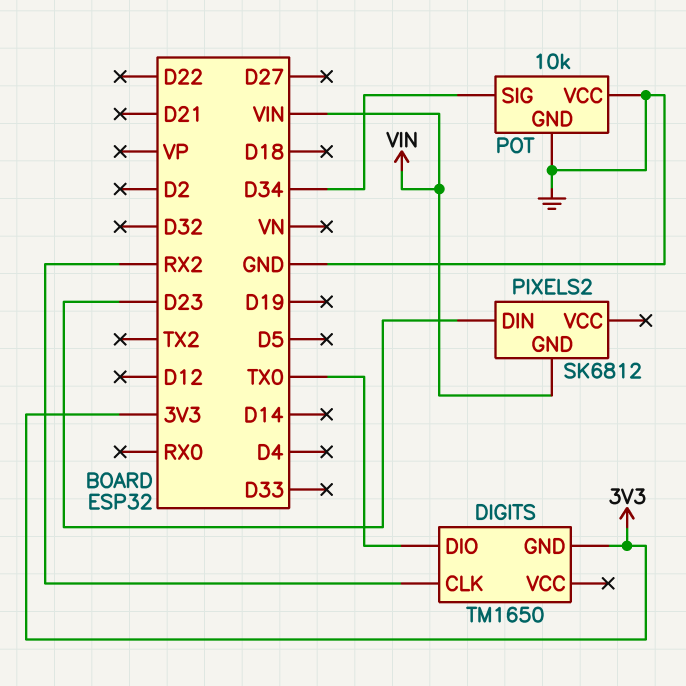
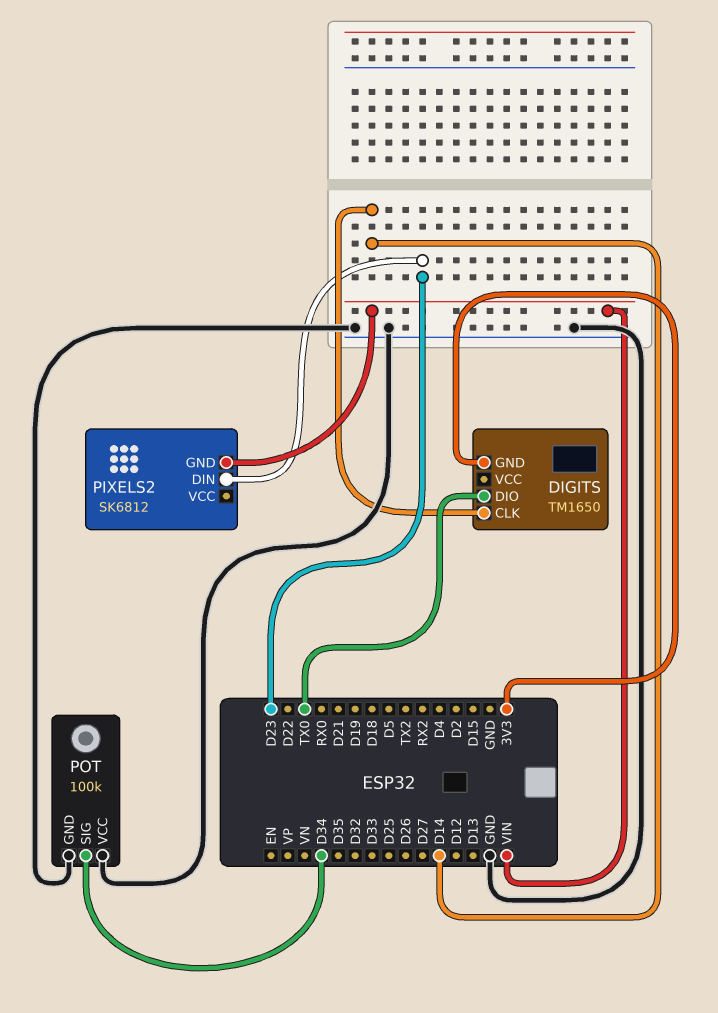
DIGITS pin CLK: RX2 -> D14
POT: 10k -> 100k

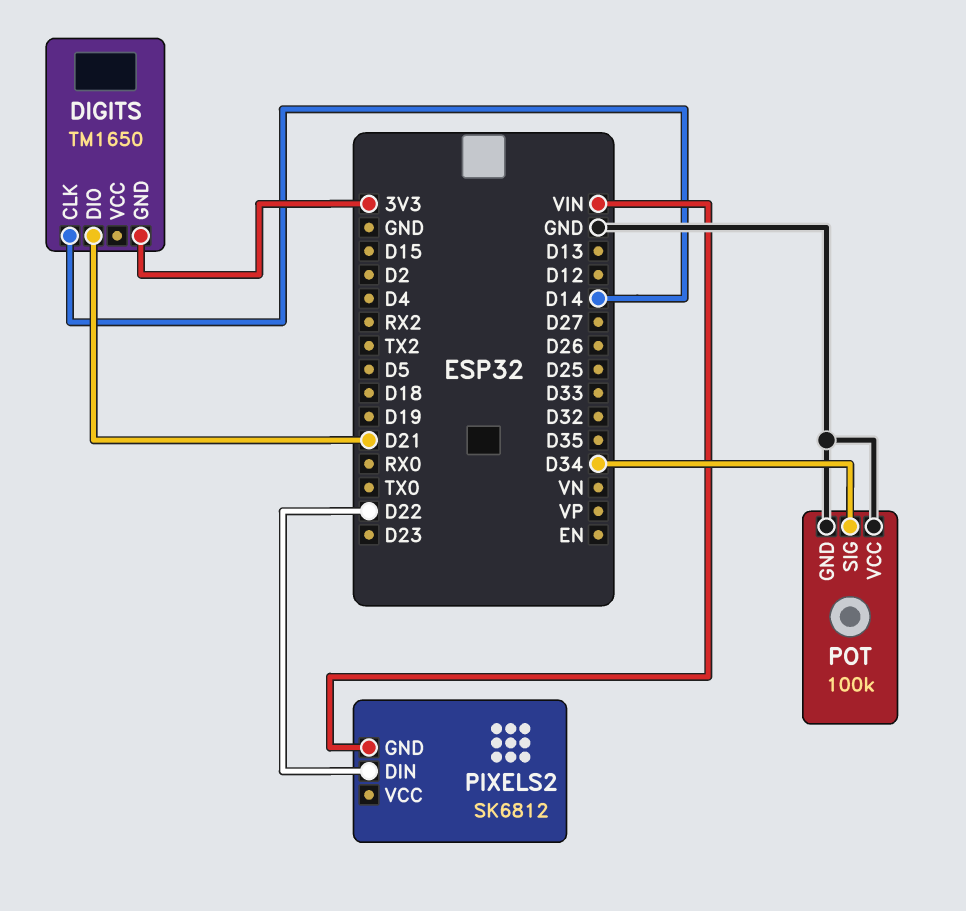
DIGITS pin DIO: TX0 -> D21
PIXELS2 pin DIN: D23 -> D22

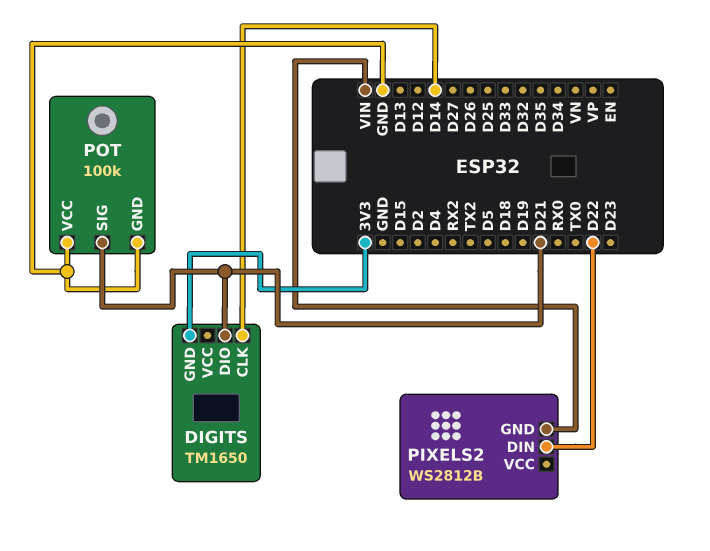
PIXELS2: SK6812 -> WS2812B
POT pin SIG: D34 -> D21

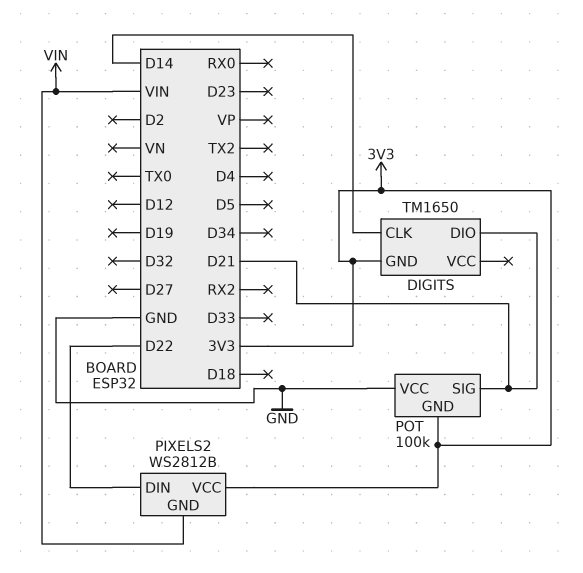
PIXELS2 pin VCC: none -> 3V3
POT pin GND: GND -> 3V3

